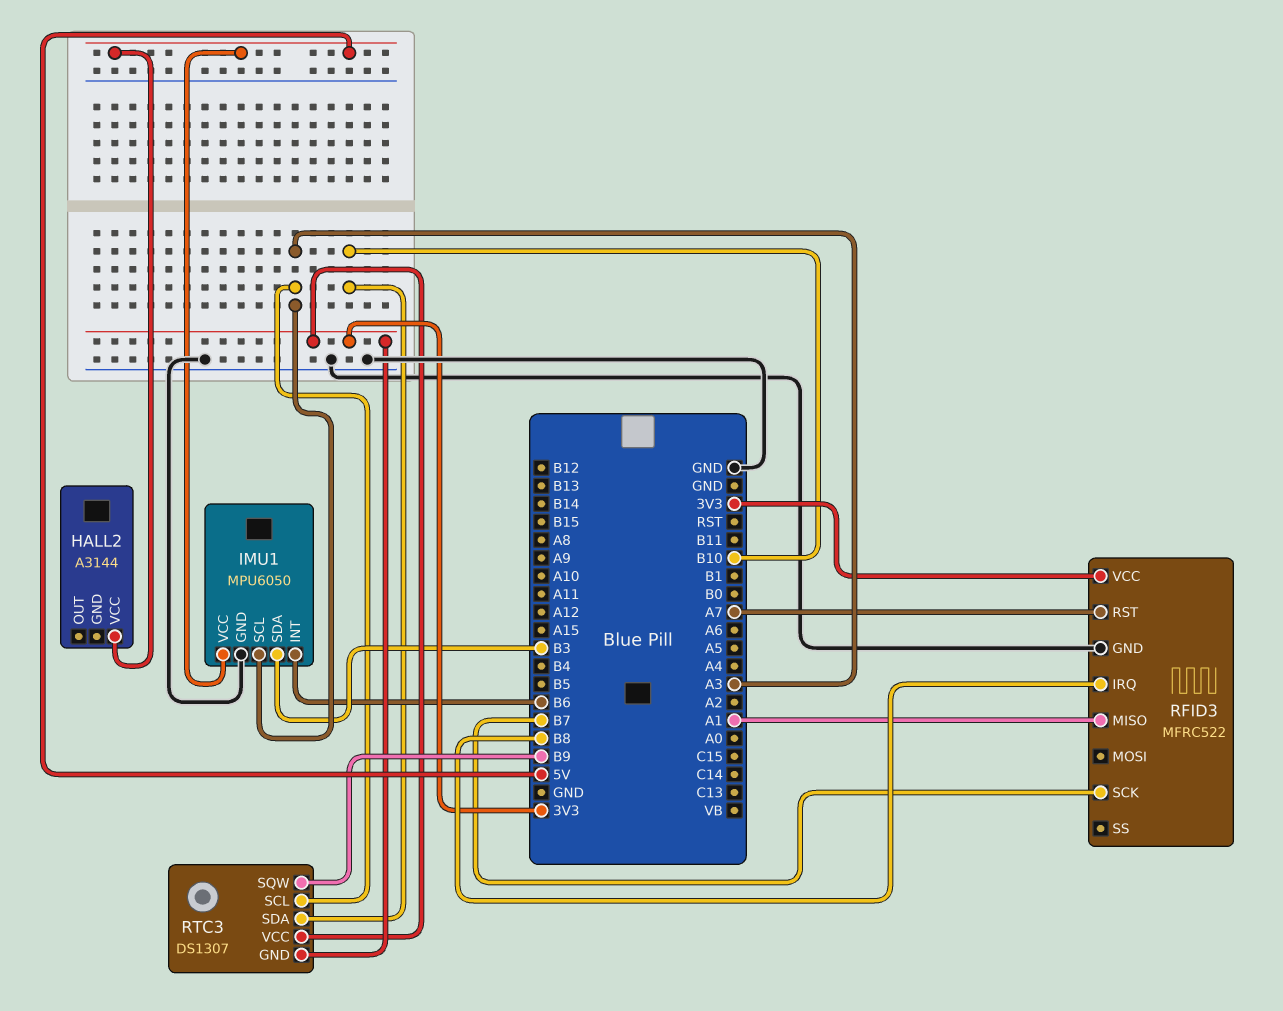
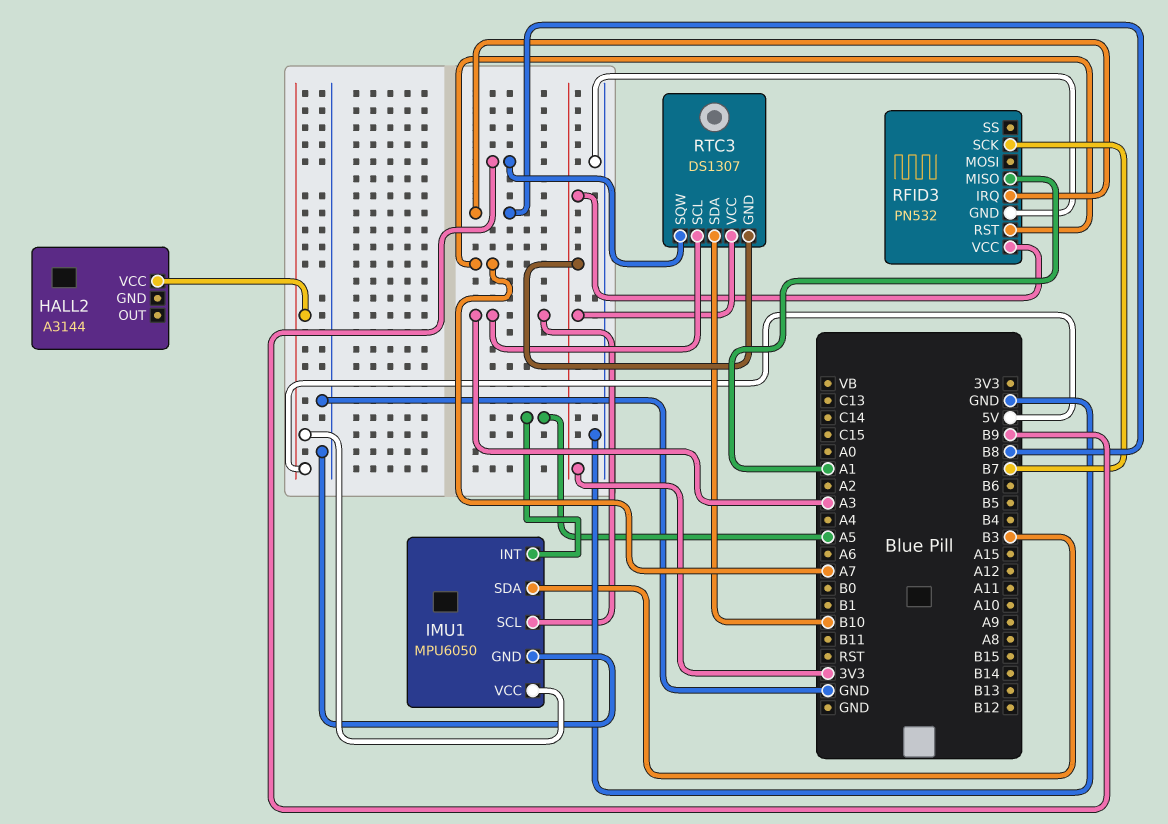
IMU1 pin INT: B6 -> A5
RFID3: MFRC522 -> PN532

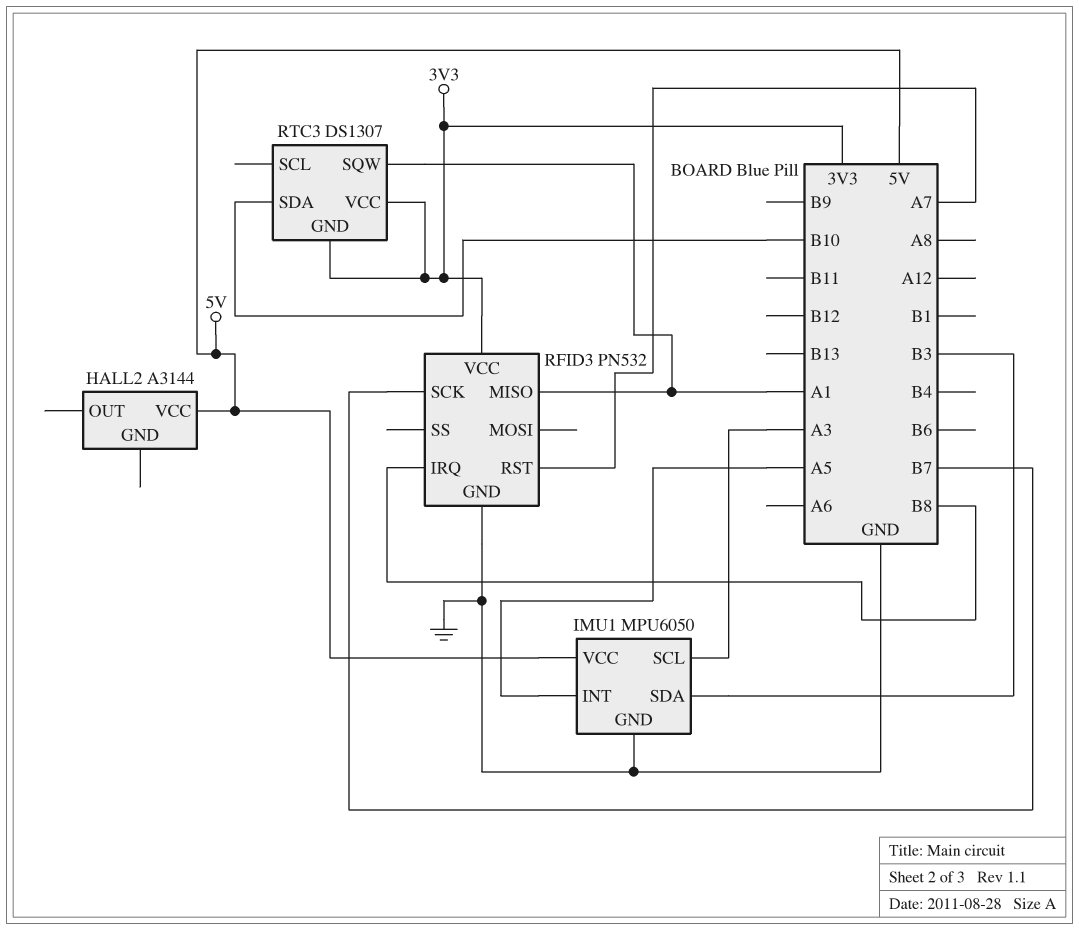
RTC3 pin SCL: A3 -> none
RTC3 pin SQW: B9 -> A1

